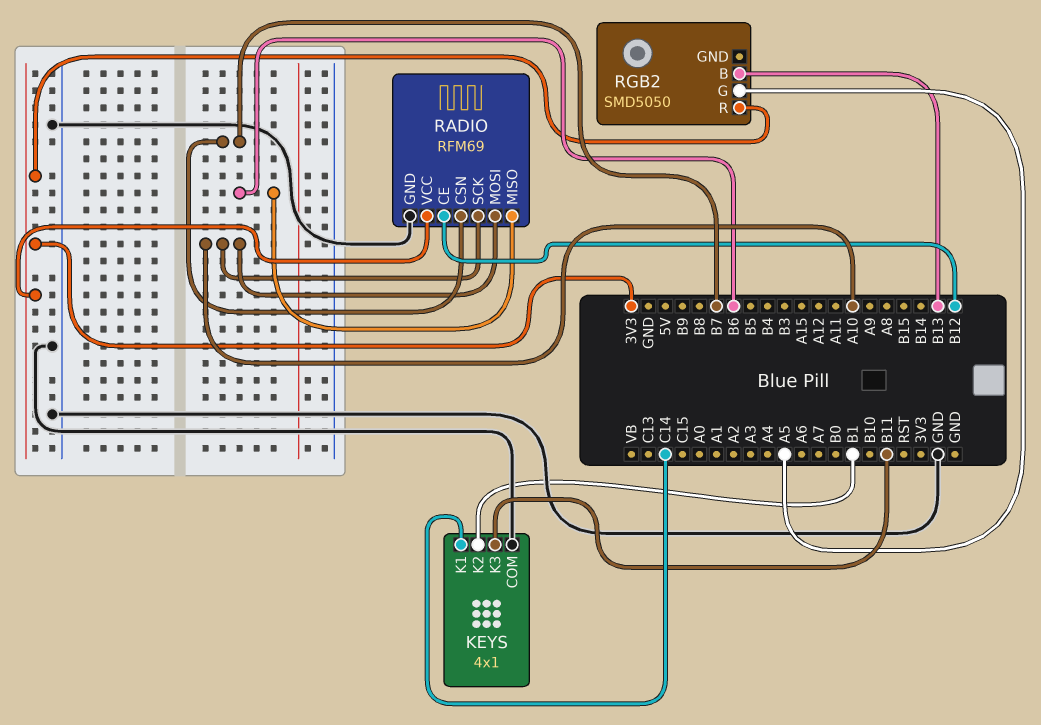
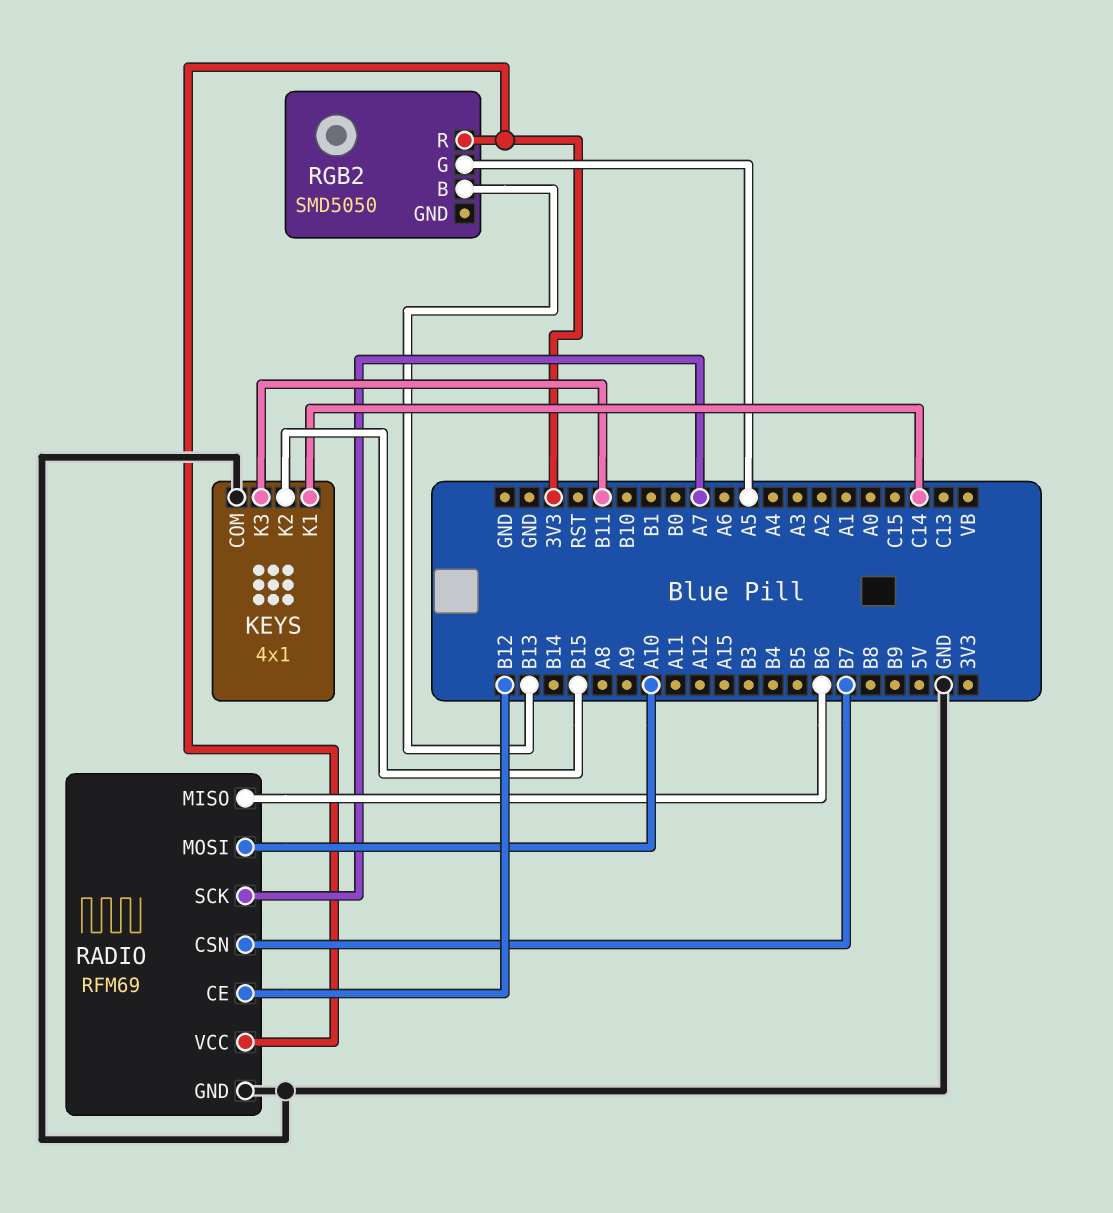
KEYS pin K2: B1 -> B15
RADIO pin SCK: A10 -> A7

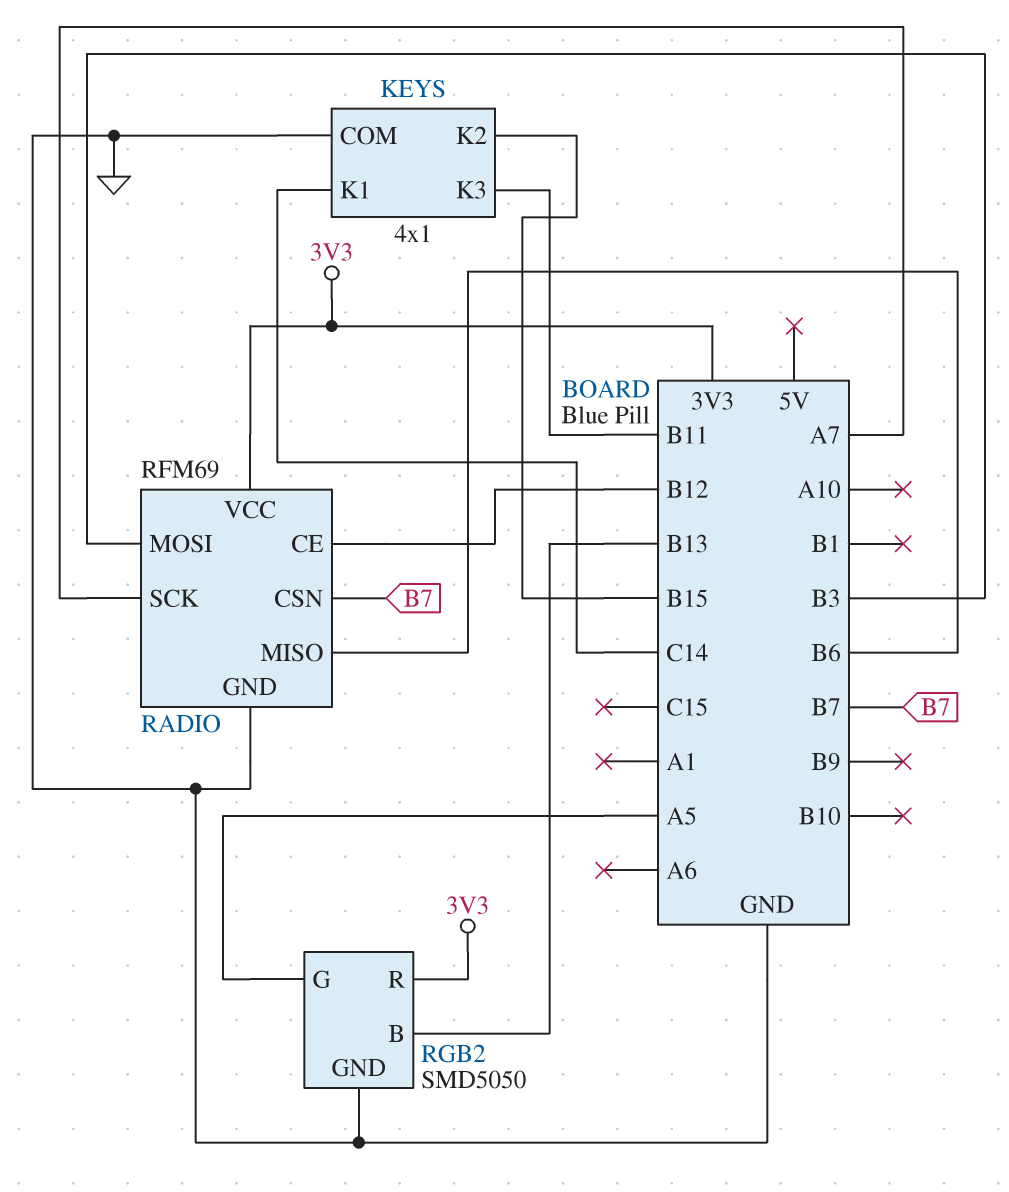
RADIO pin MOSI: A10 -> B3
RGB2 pin GND: none -> GND

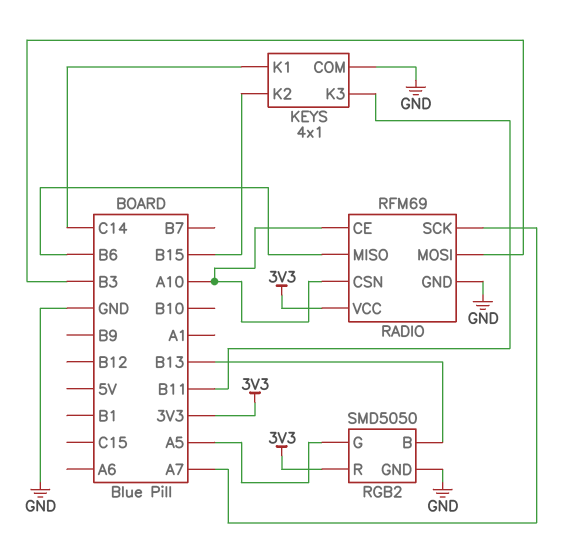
RADIO pin CE: B12 -> A10
RADIO pin CSN: B7 -> A10

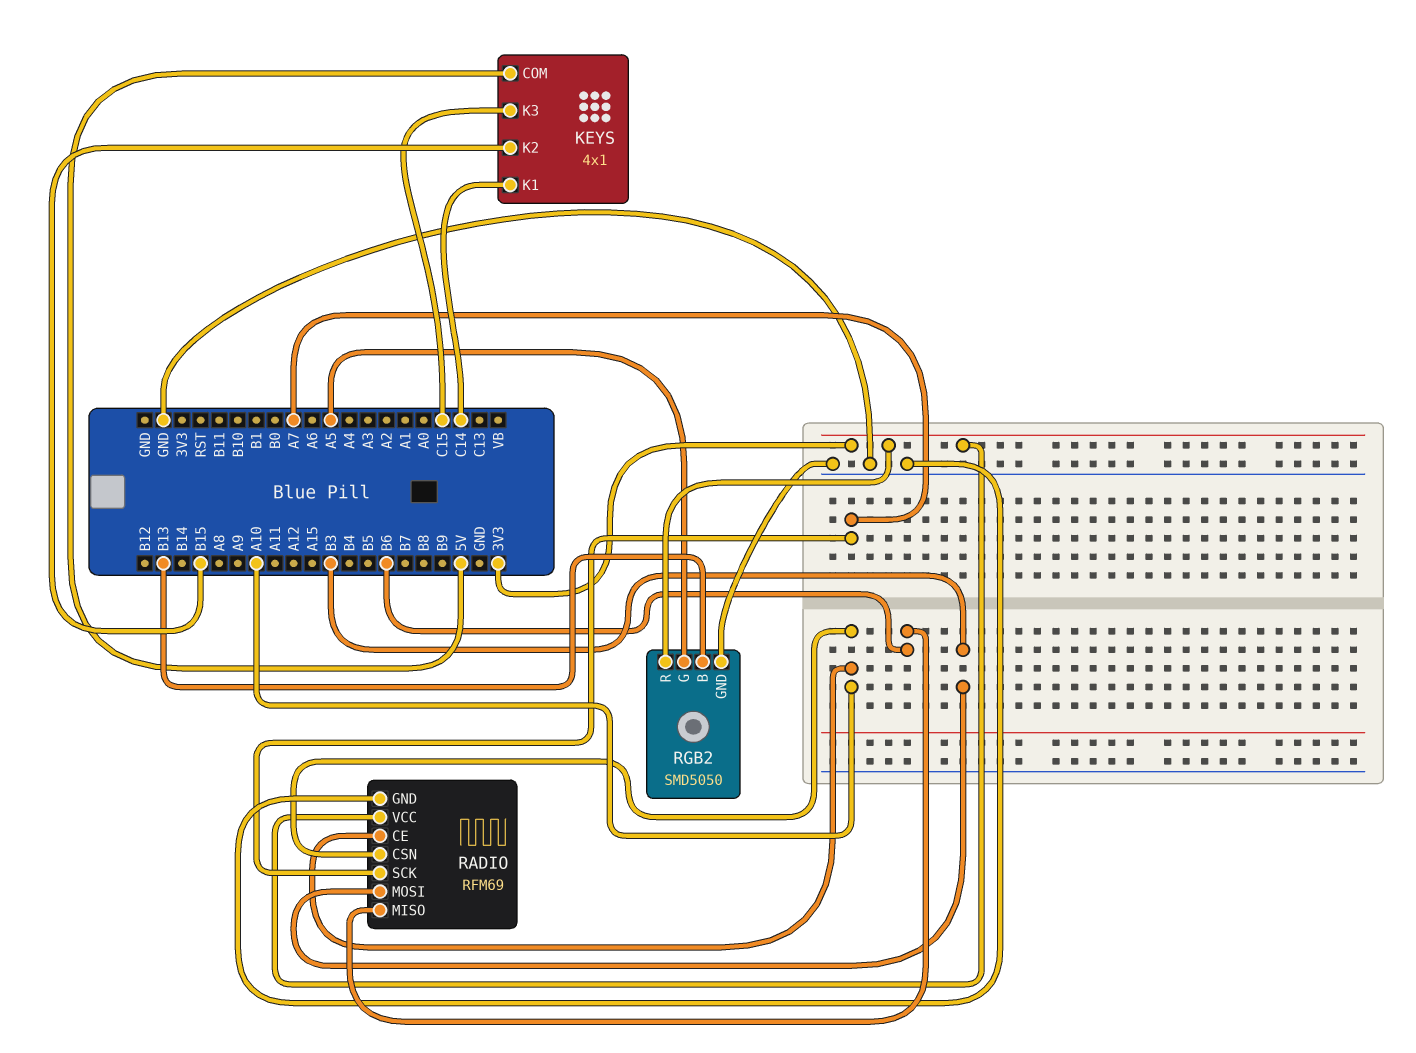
KEYS pin COM: GND -> 5V
KEYS pin K3: B11 -> C15

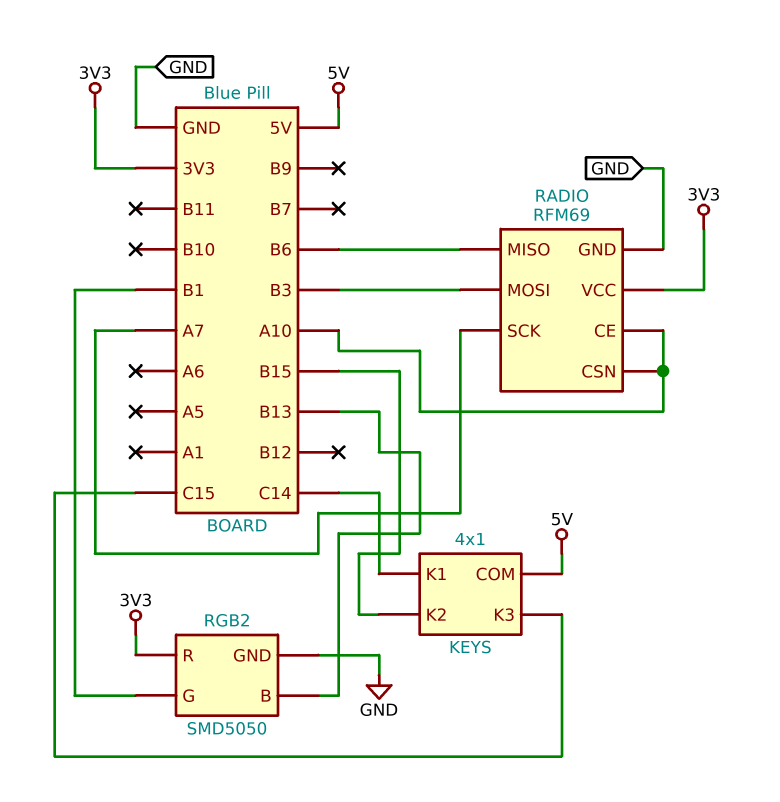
RGB2 pin G: A5 -> B1

